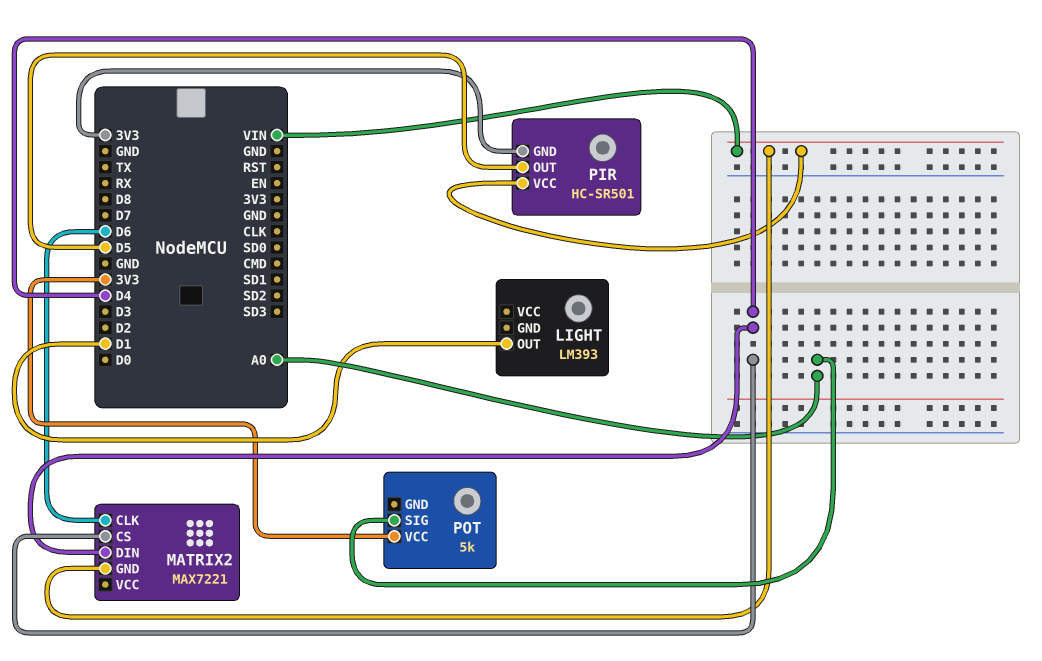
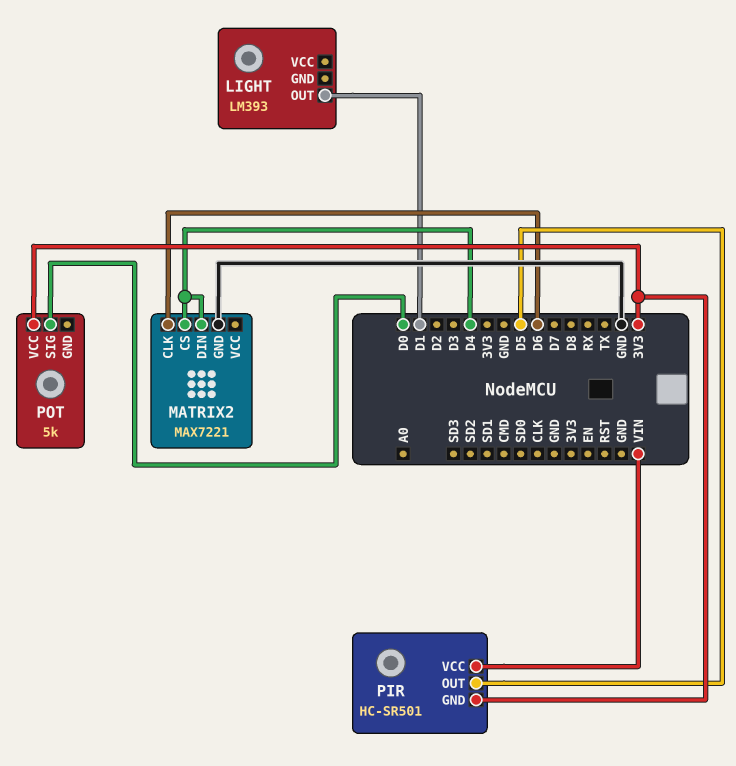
MATRIX2 pin GND: VIN -> GND
POT pin SIG: A0 -> D0

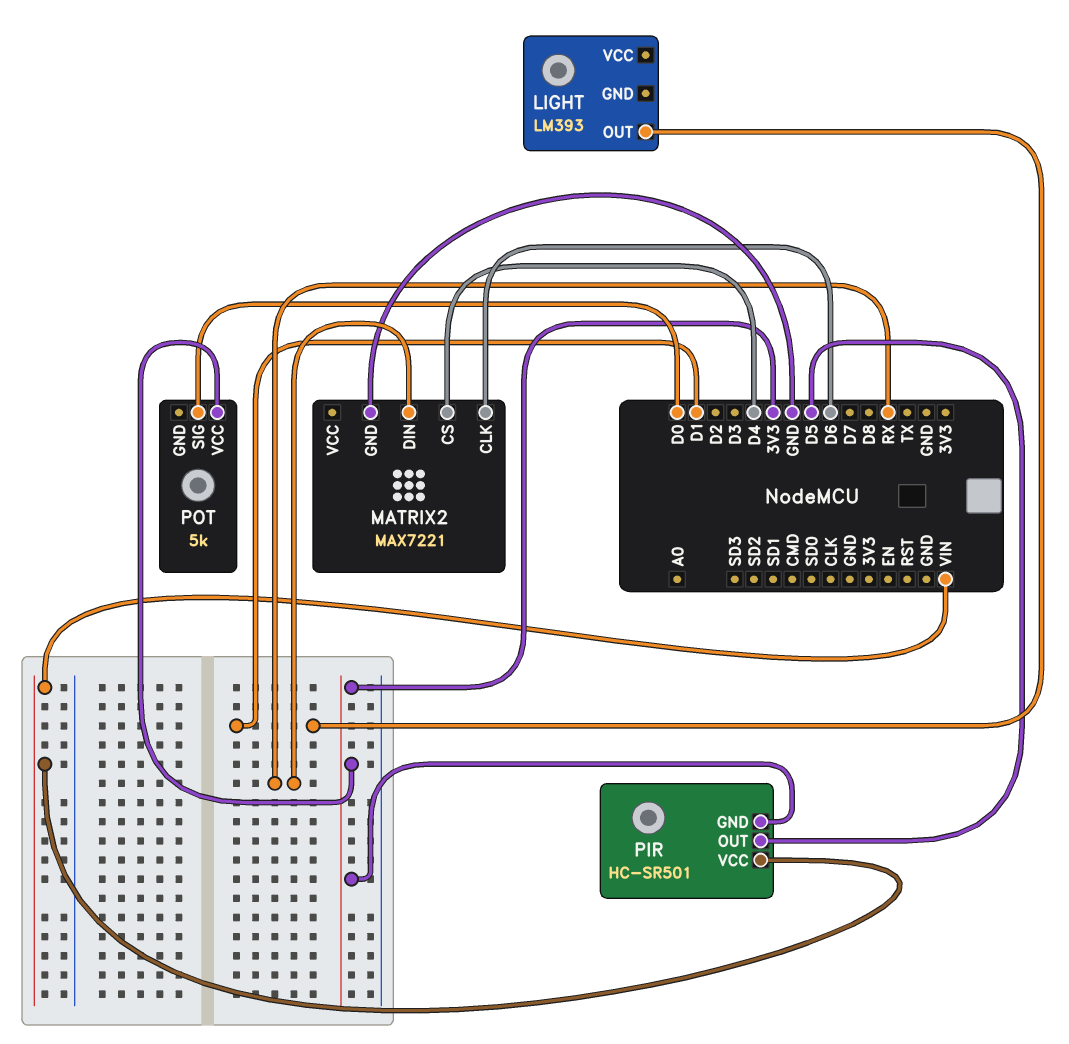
MATRIX2 pin DIN: D4 -> RX

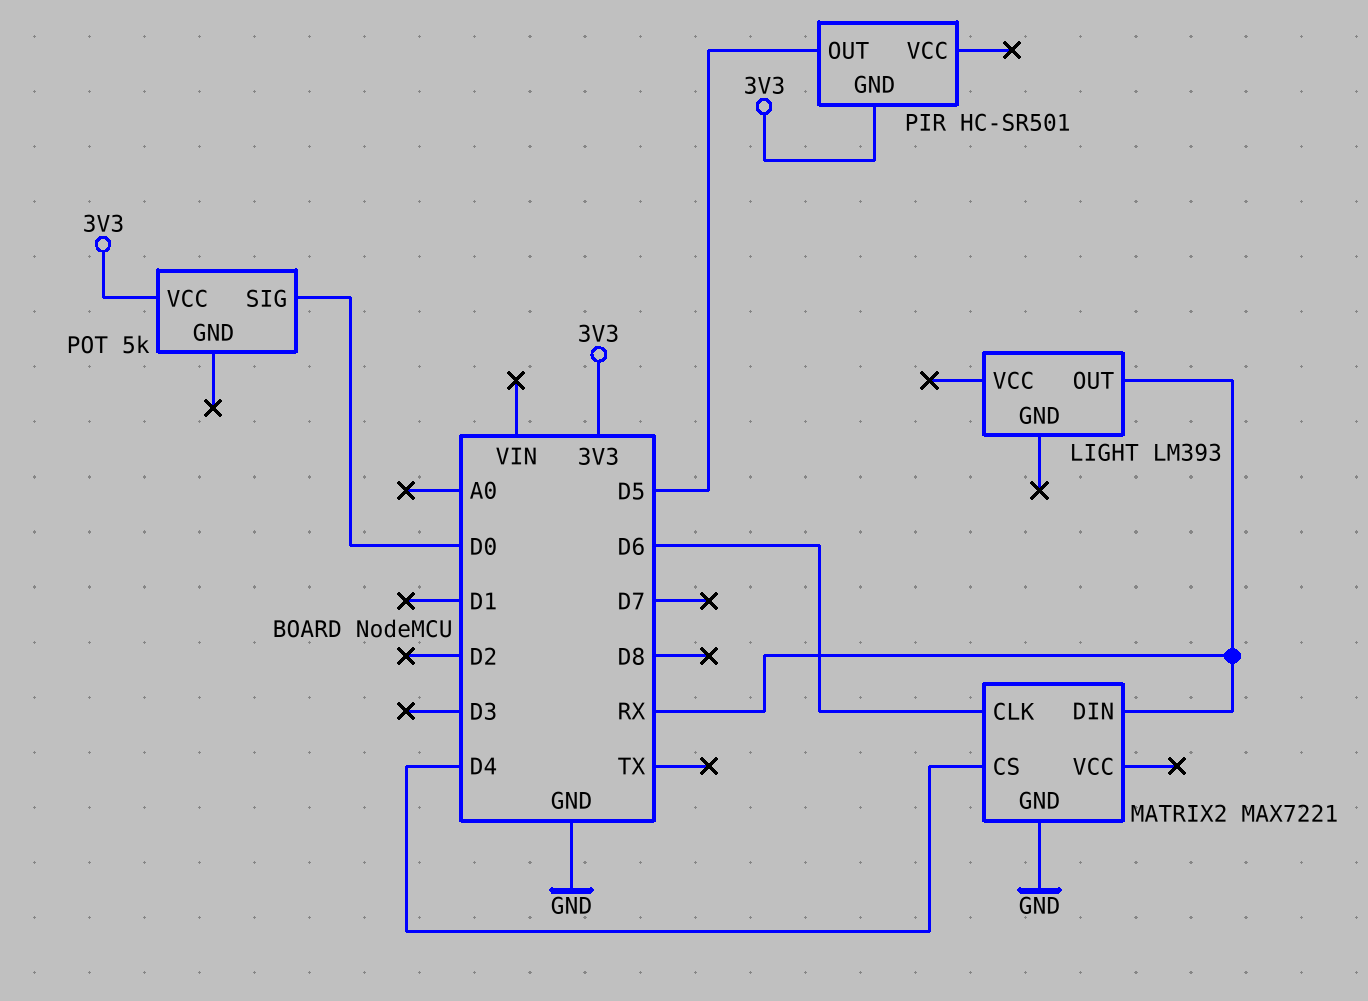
LIGHT pin OUT: D1 -> RX
PIR pin VCC: VIN -> none

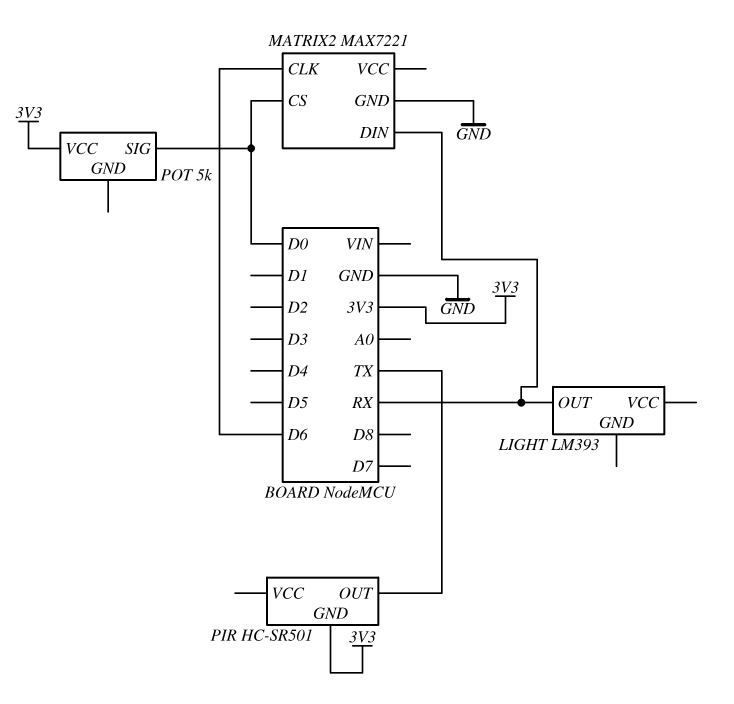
MATRIX2 pin CS: D4 -> D0
PIR pin OUT: D5 -> TX

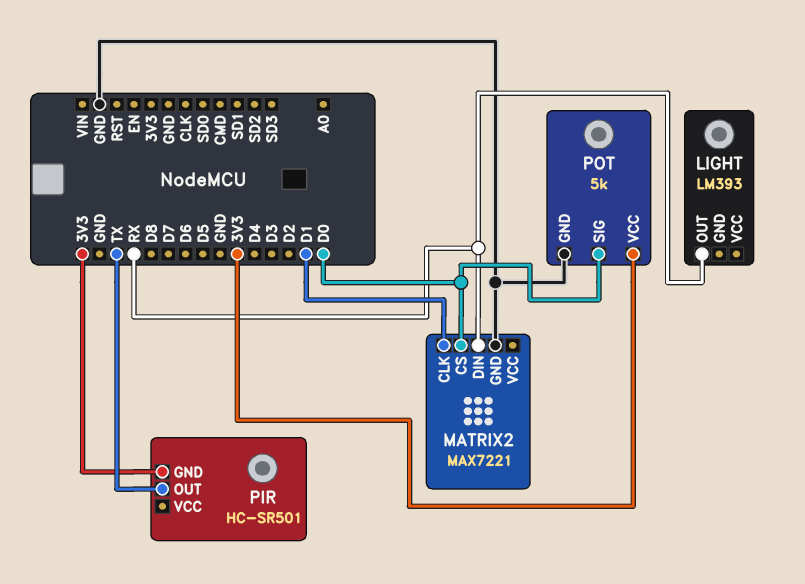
MATRIX2 pin CLK: D6 -> D1
POT pin GND: none -> GND

